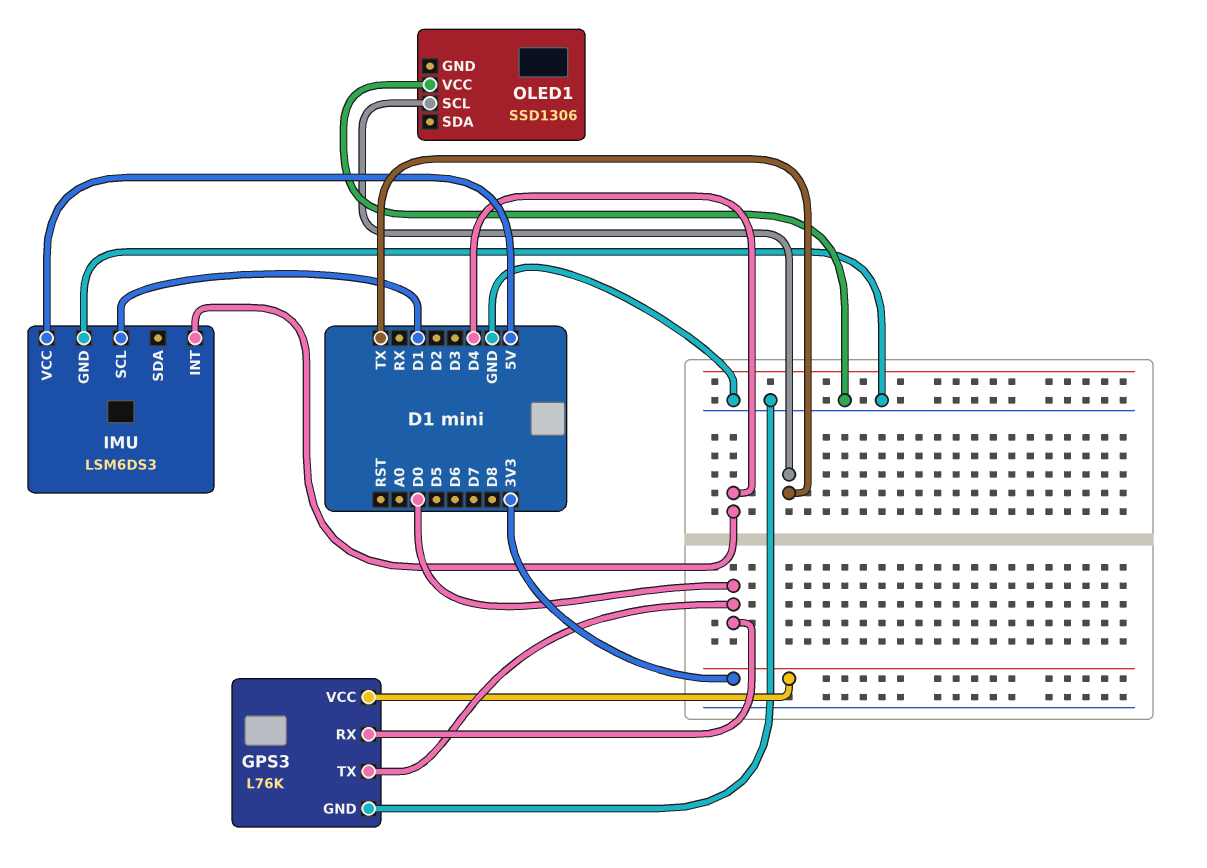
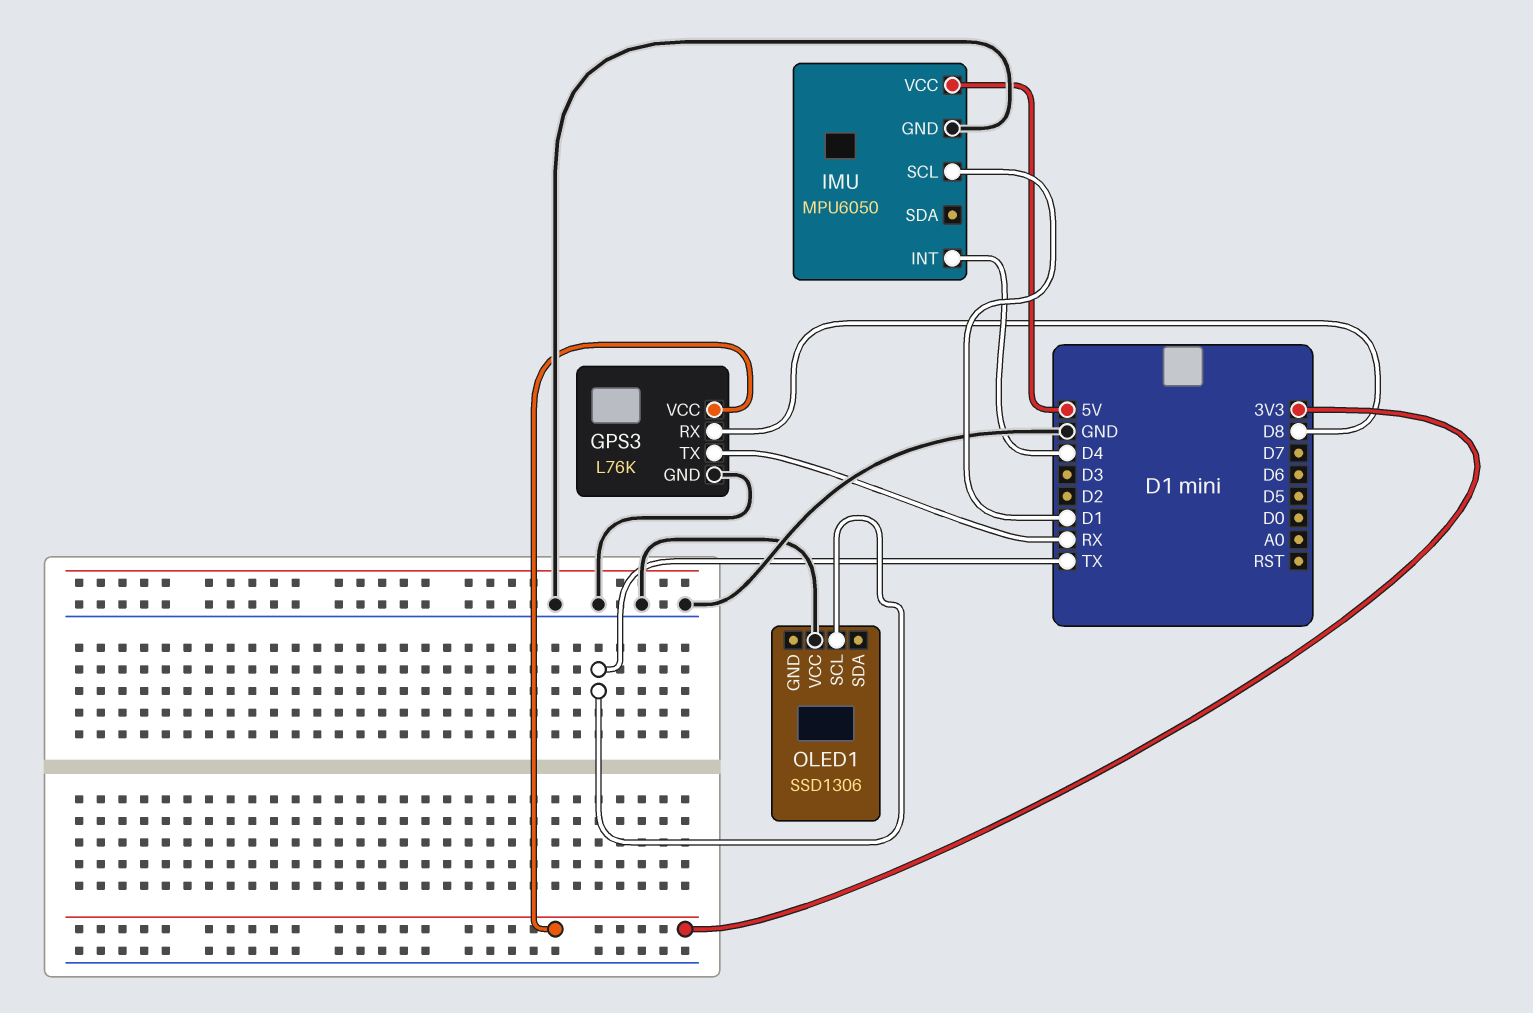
GPS3 pin RX: D0 -> D8
GPS3 pin TX: D0 -> RX
IMU: LSM6DS3 -> MPU6050

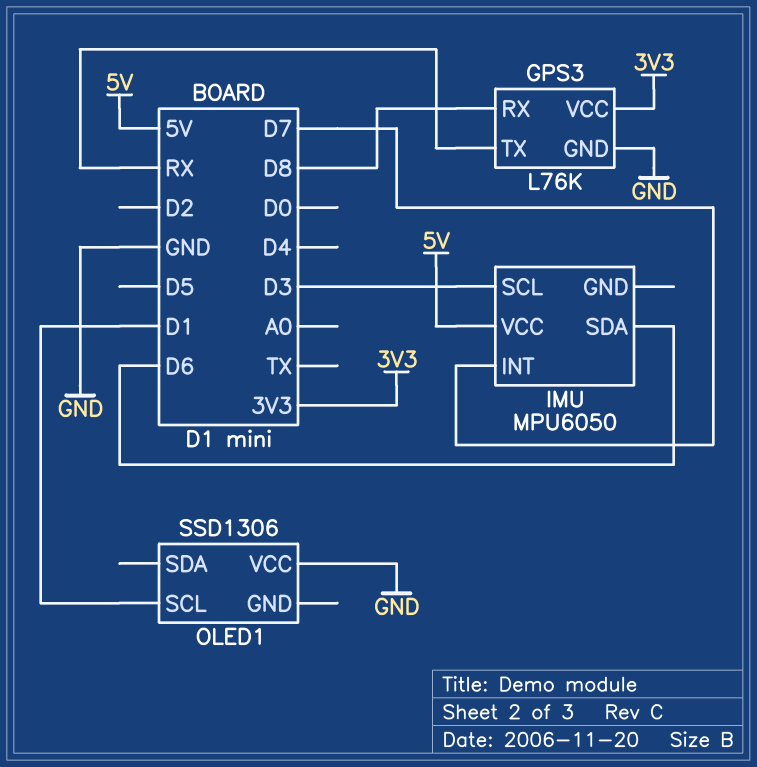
IMU pin GND: GND -> none
IMU pin INT: D4 -> D7
IMU pin SCL: D1 -> D3
IMU pin SDA: none -> D6
OLED1 pin SCL: TX -> D1

